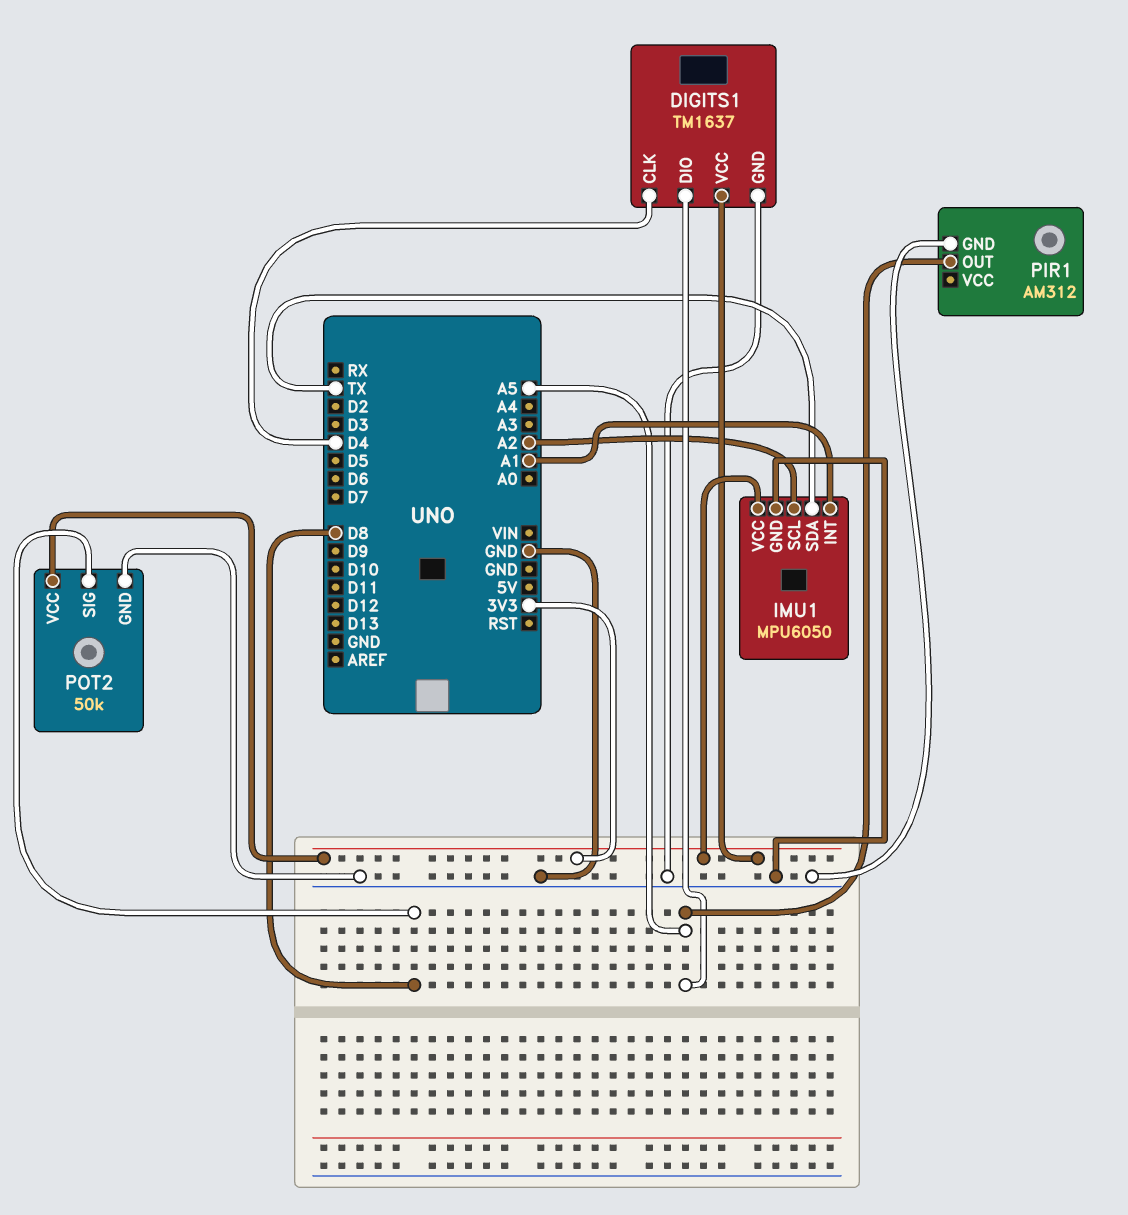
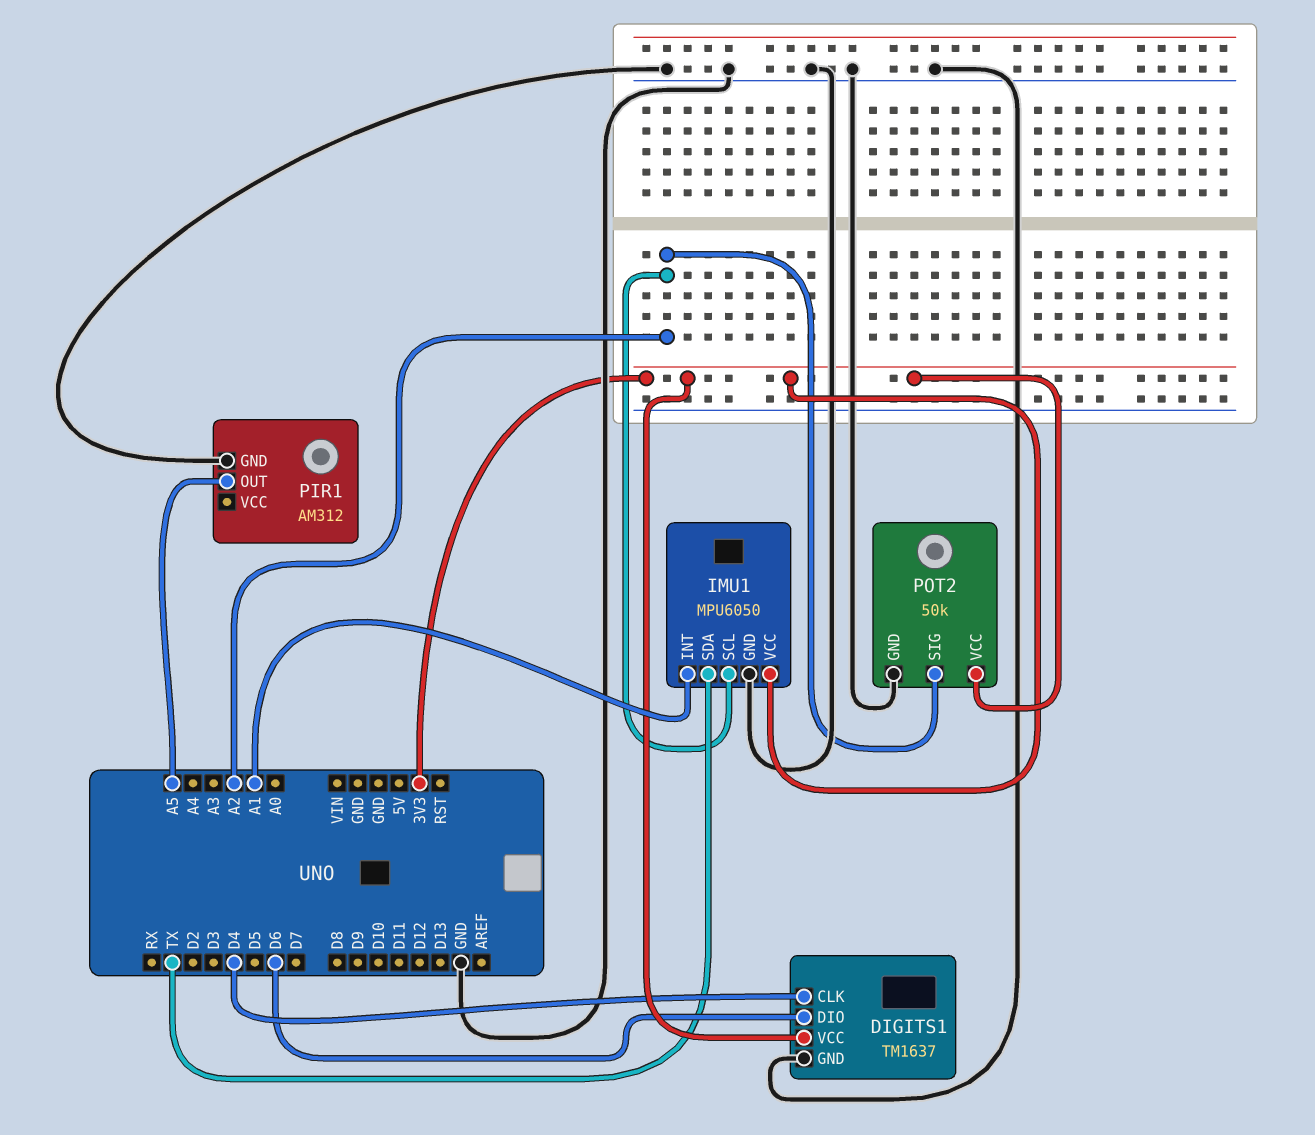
DIGITS1 pin DIO: A5 -> D6
POT2 pin SIG: D8 -> A2

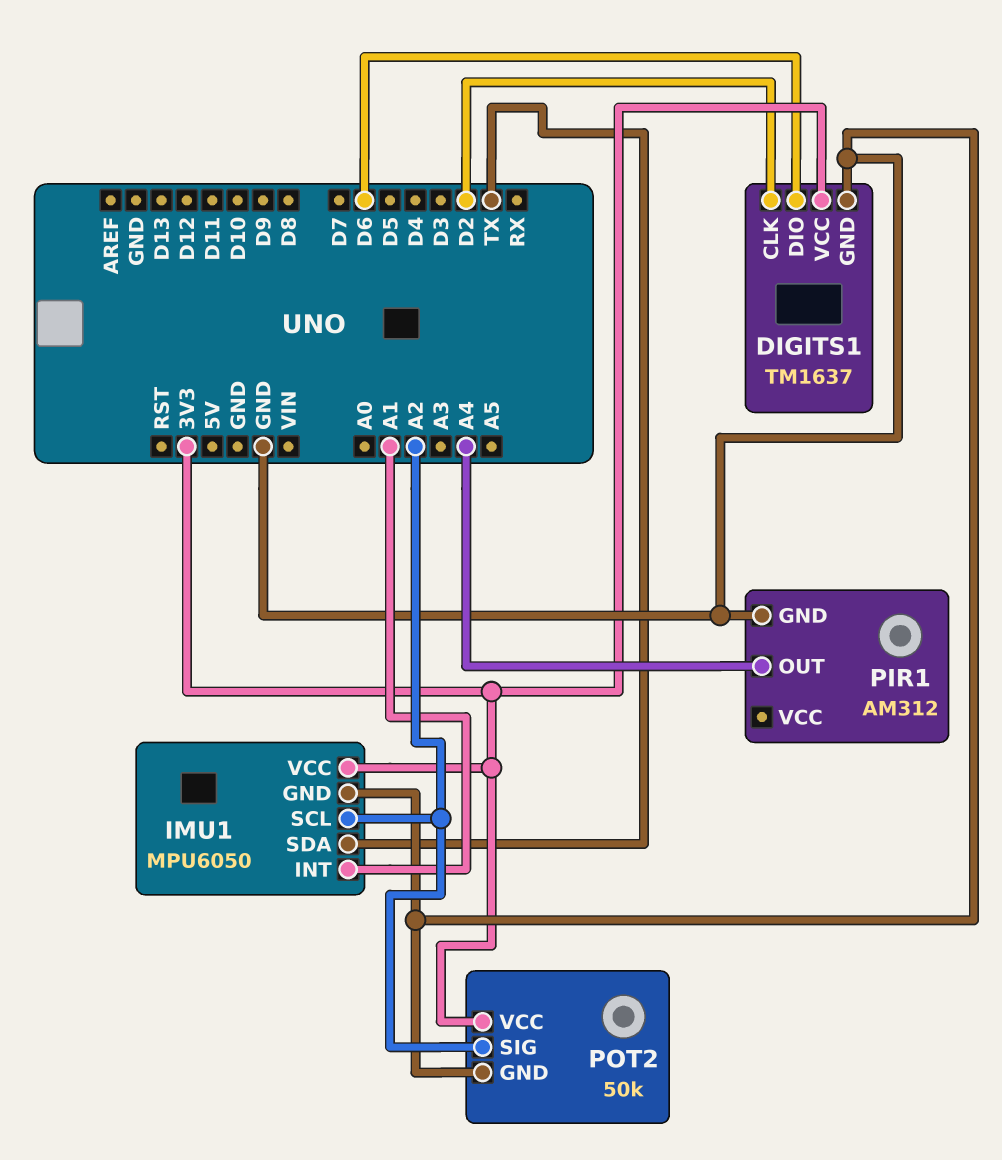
DIGITS1 pin CLK: D4 -> D2
PIR1 pin OUT: A5 -> A4

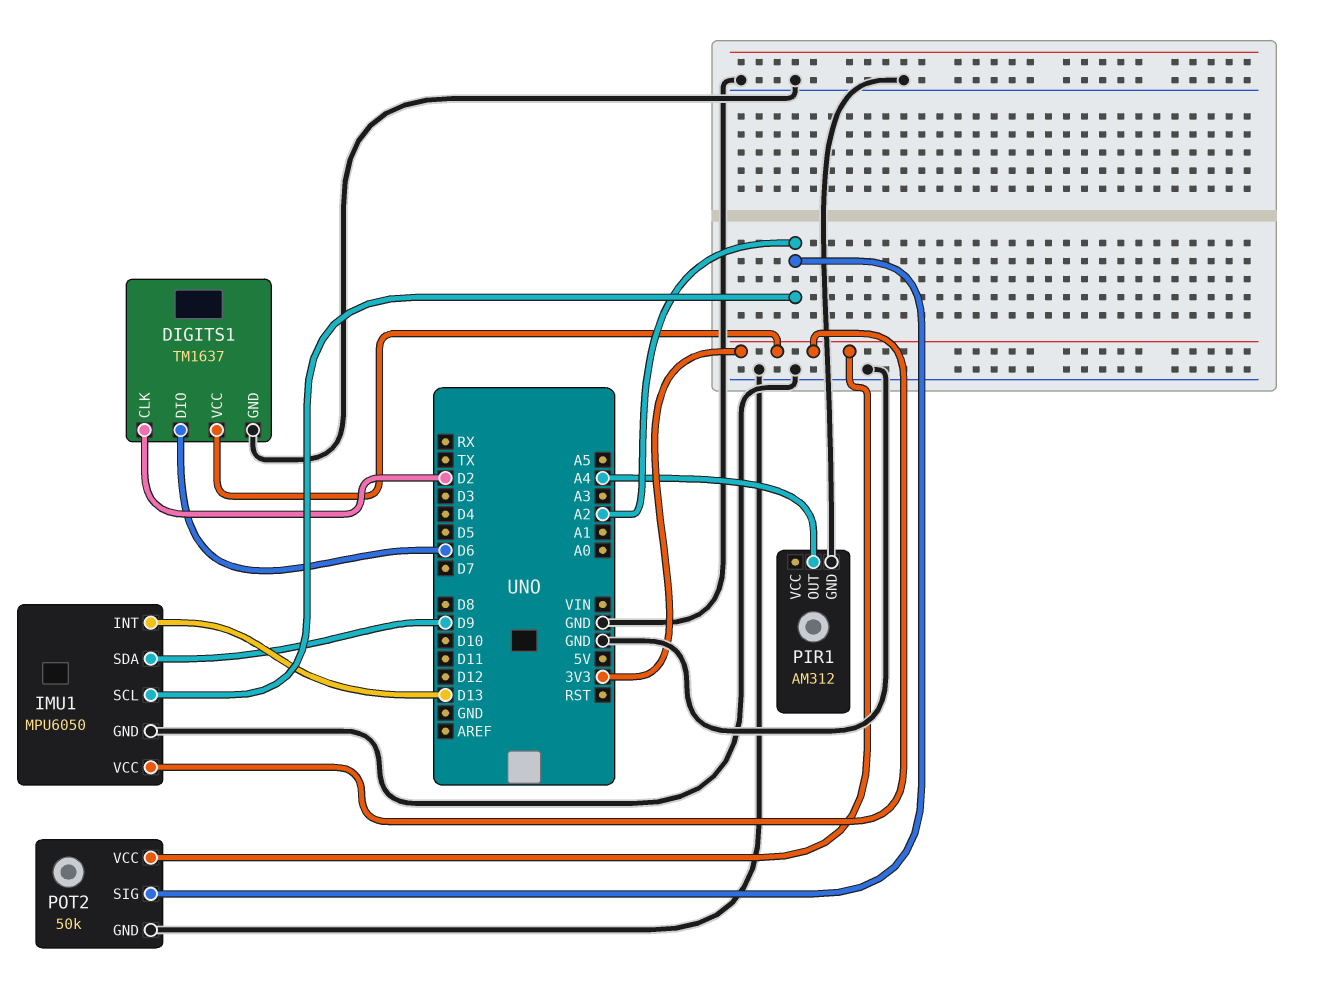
IMU1 pin INT: A1 -> D13
IMU1 pin SDA: TX -> D9

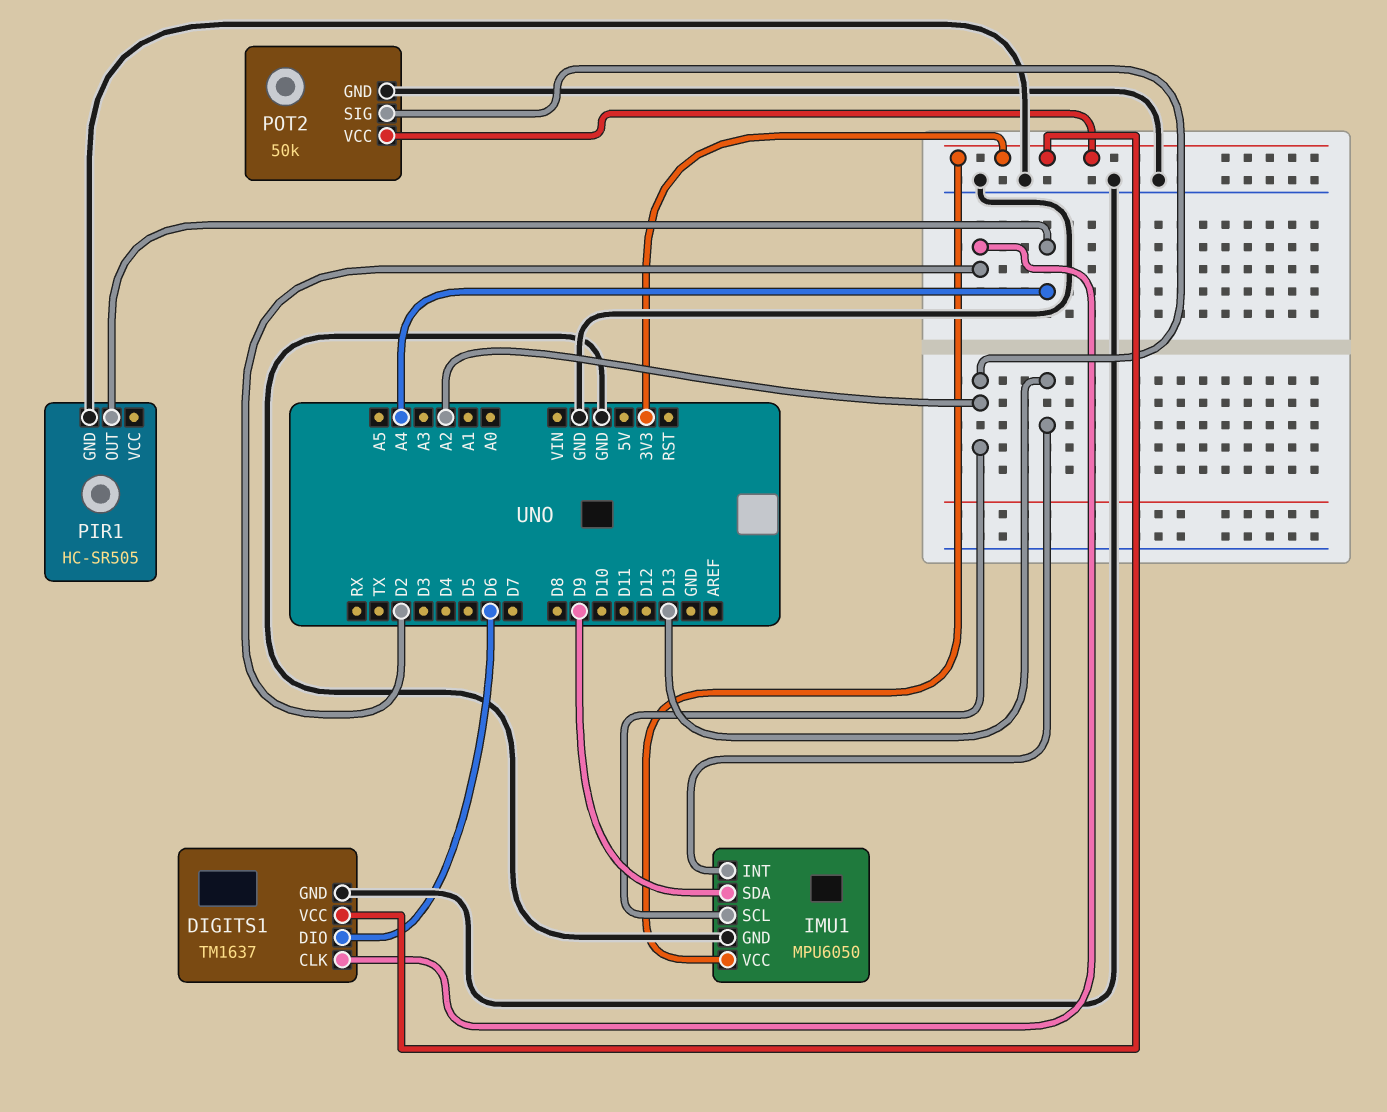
PIR1: AM312 -> HC-SR505

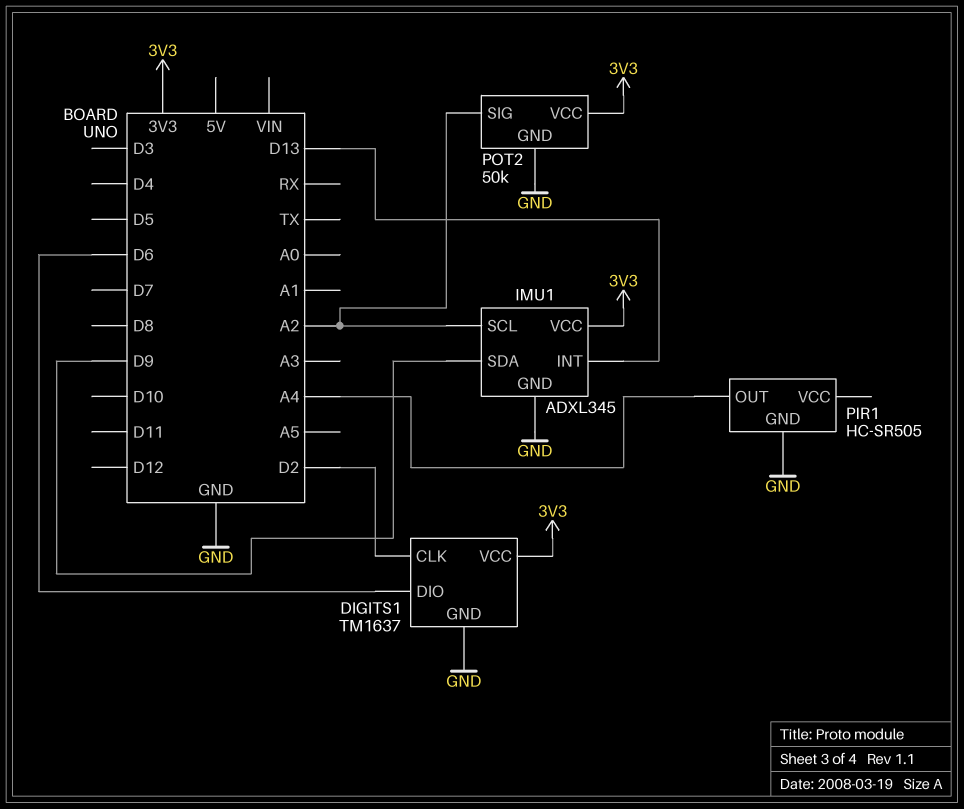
IMU1: MPU6050 -> ADXL345

